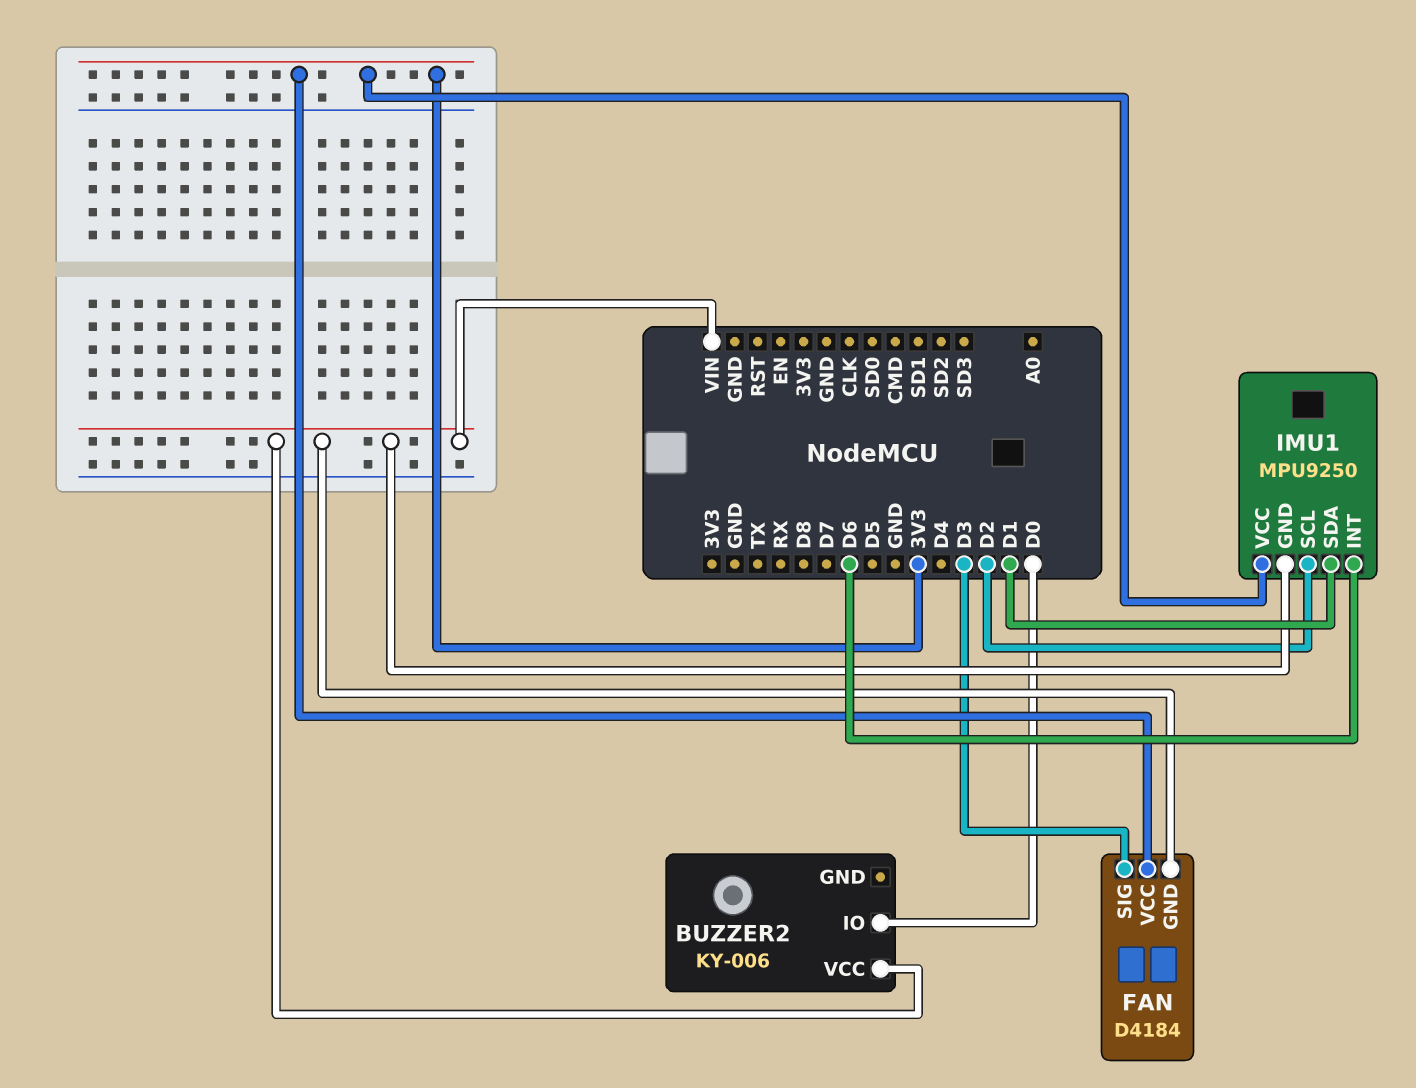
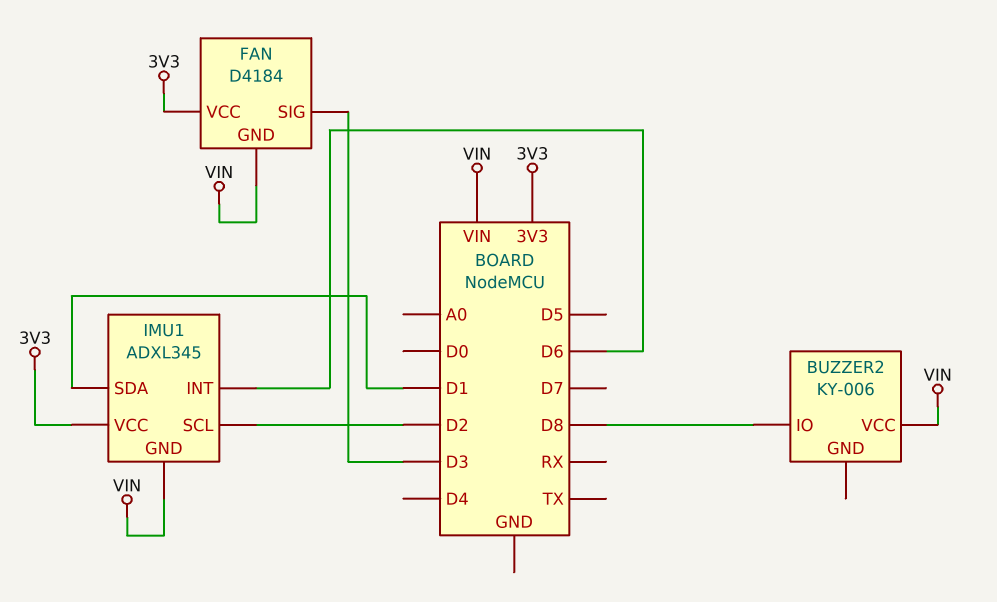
BUZZER2 pin IO: D0 -> D8
IMU1: MPU9250 -> ADXL345

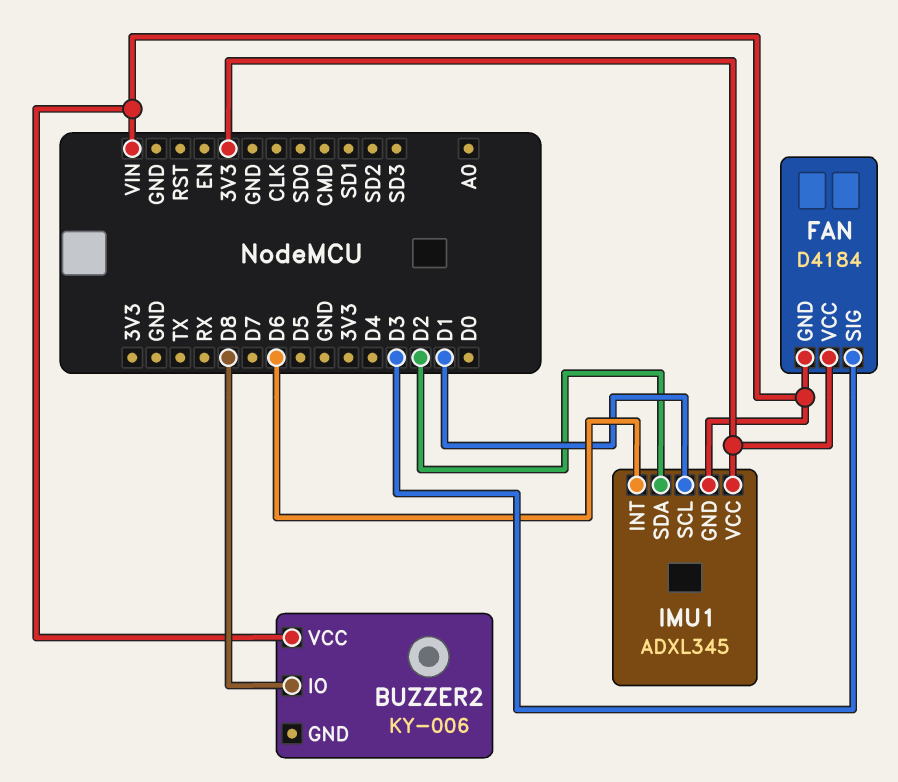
IMU1 pin SCL: D2 -> D1
IMU1 pin SDA: D1 -> D2

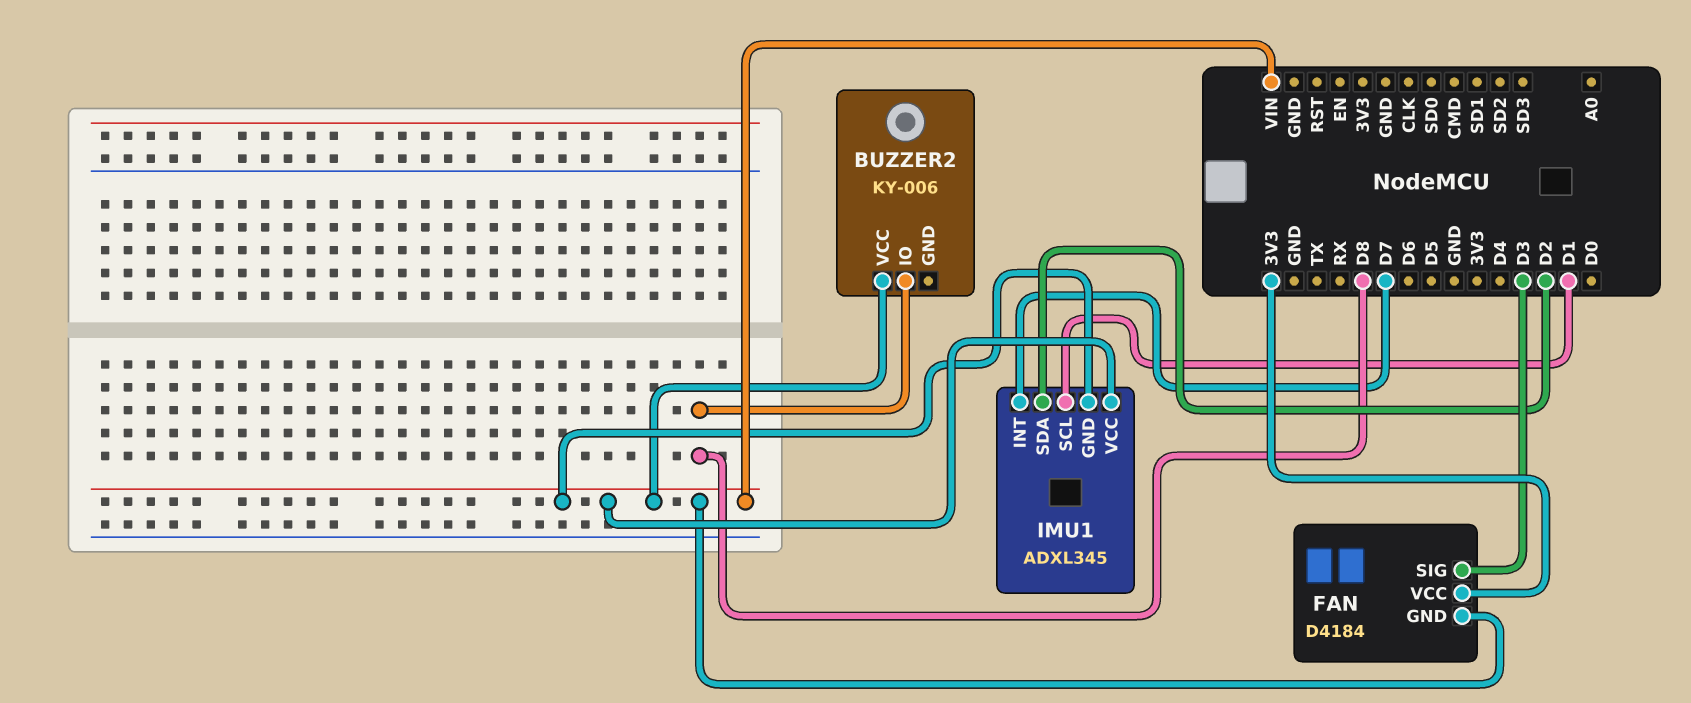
IMU1 pin INT: D6 -> D7
IMU1 pin VCC: 3V3 -> VIN

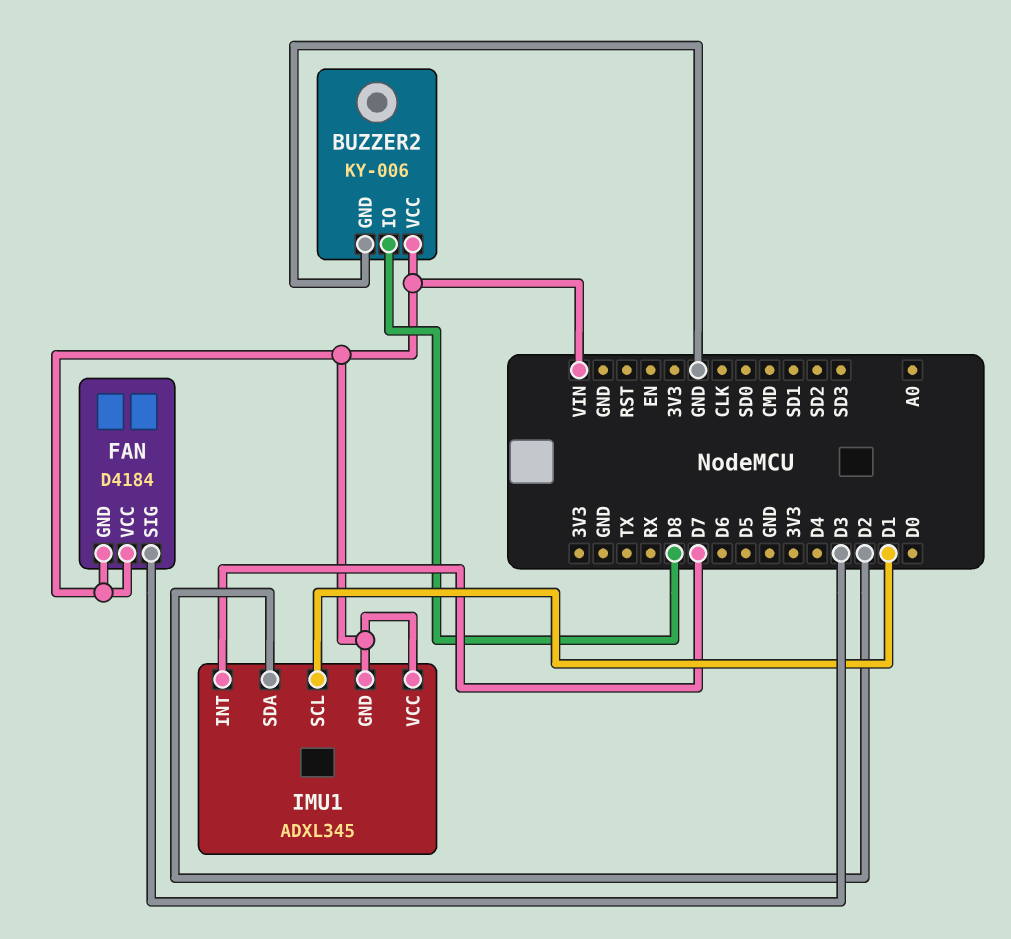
BUZZER2 pin GND: none -> GND
FAN pin VCC: 3V3 -> VIN

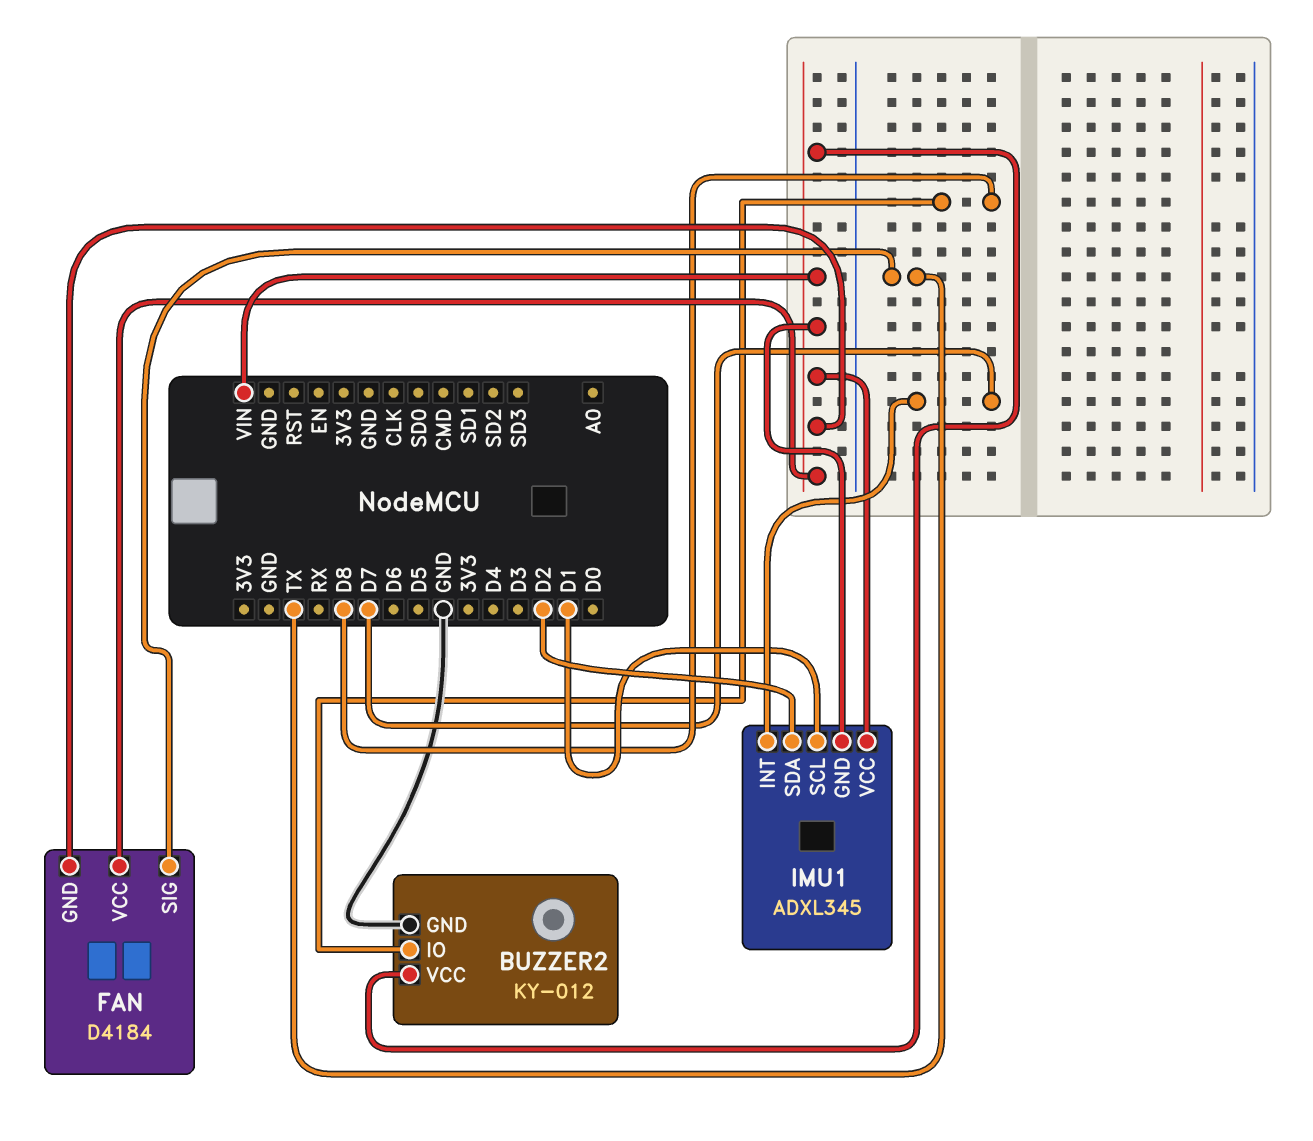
BUZZER2: KY-006 -> KY-012
FAN pin SIG: D3 -> TX

